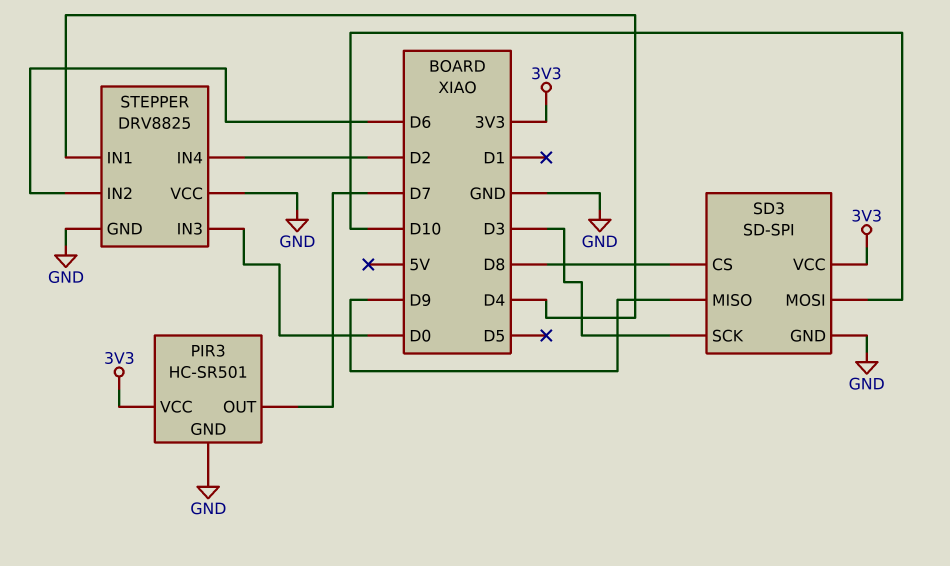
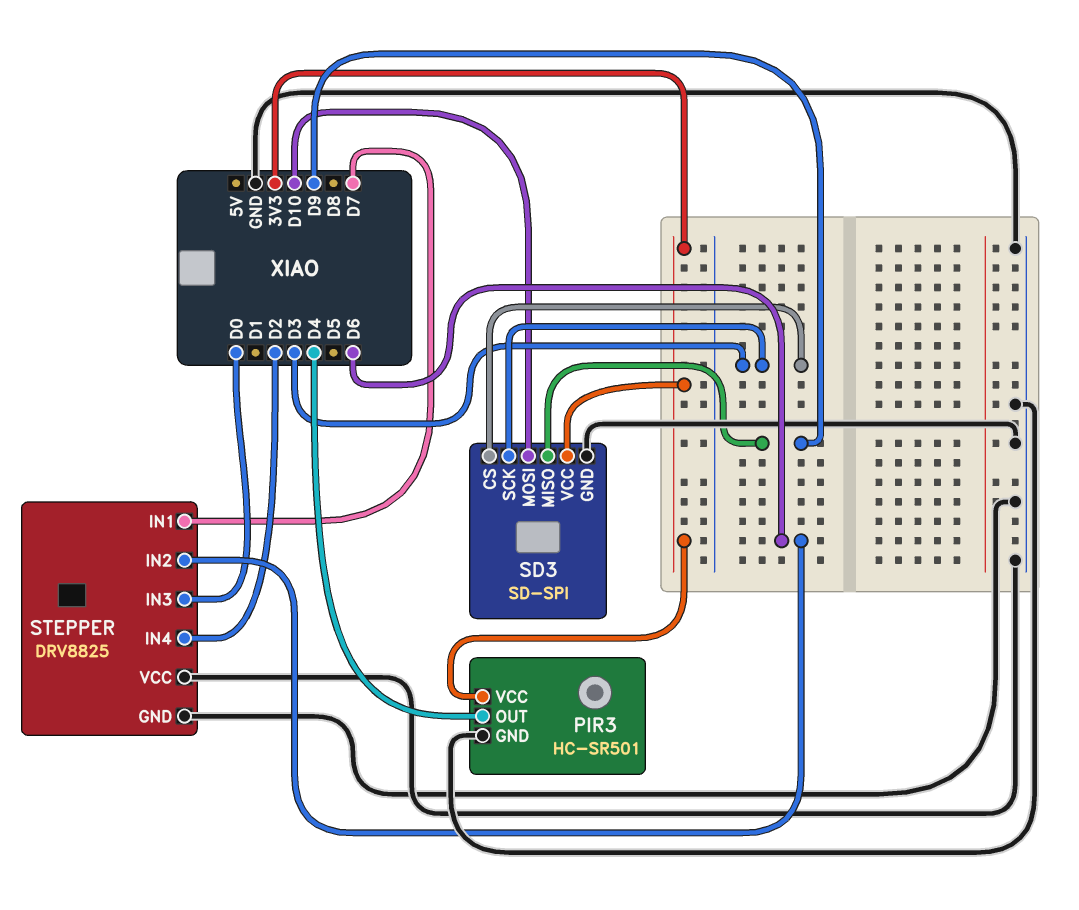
PIR3 pin OUT: D7 -> D4
SD3 pin CS: D8 -> D3
STEPPER pin IN1: D4 -> D7

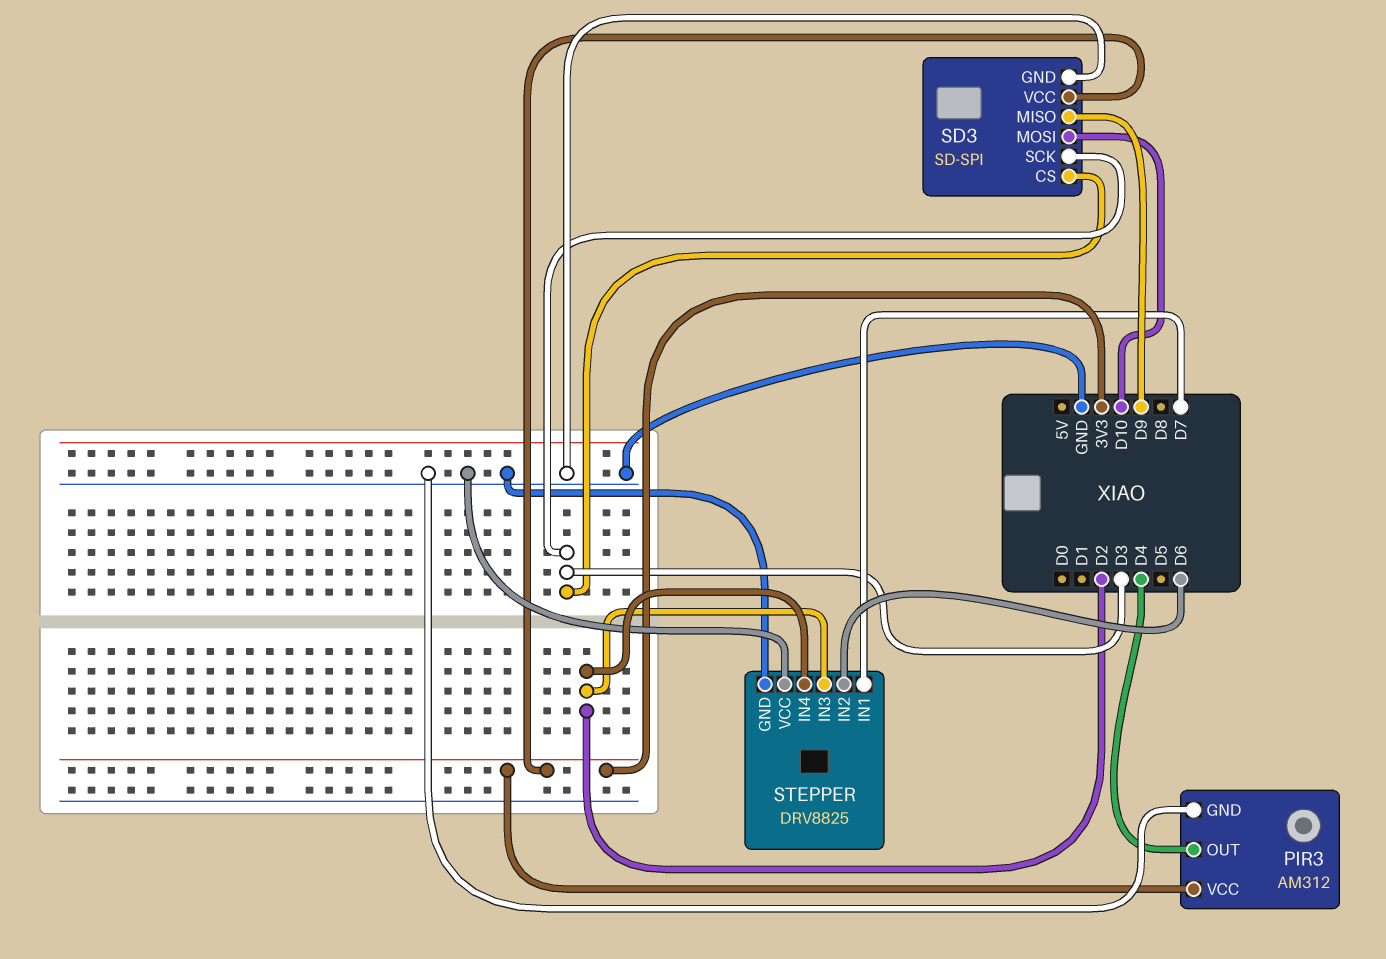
PIR3: HC-SR501 -> AM312
STEPPER pin IN3: D0 -> D2

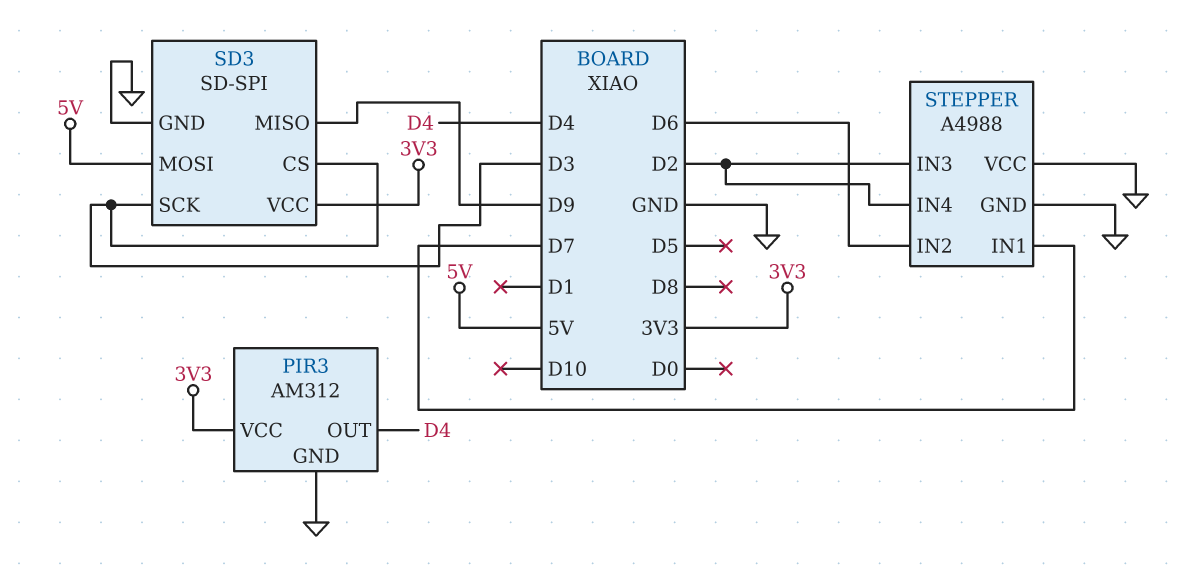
SD3 pin MOSI: D10 -> 5V
STEPPER: DRV8825 -> A4988

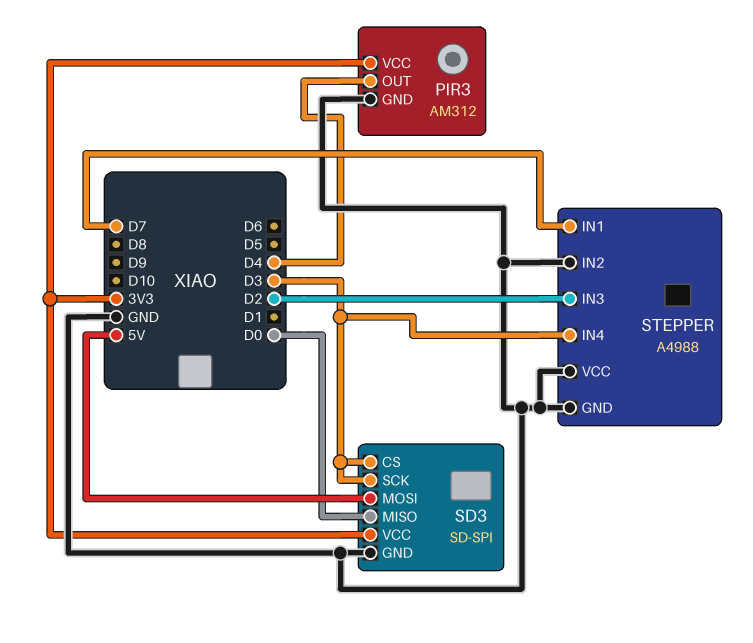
SD3 pin MISO: D9 -> D0
STEPPER pin IN2: D6 -> GND
STEPPER pin IN4: D2 -> D3

